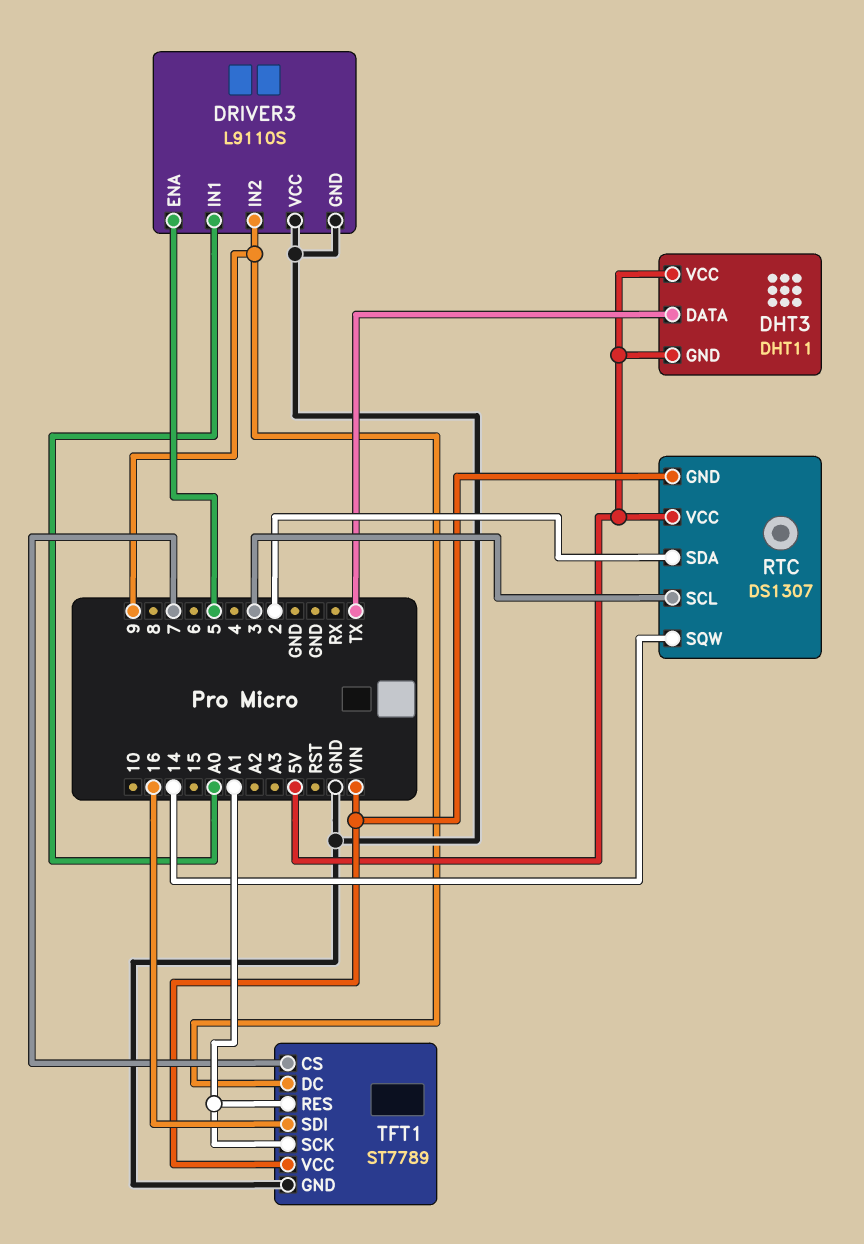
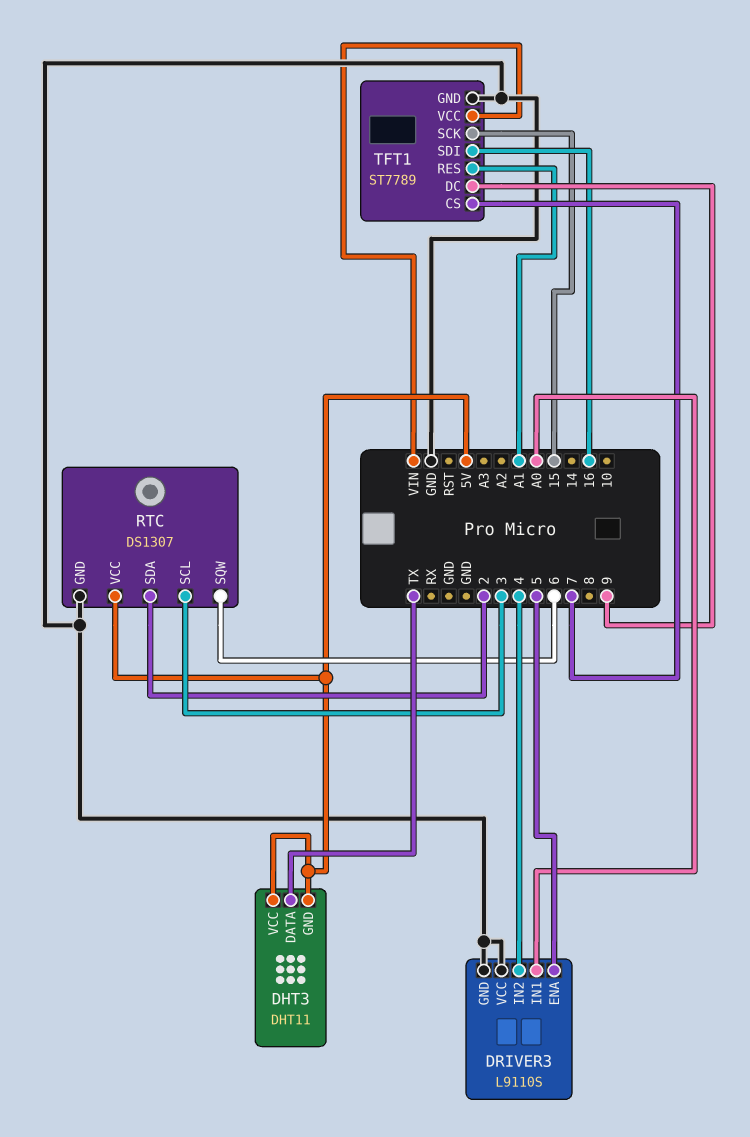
DRIVER3 pin IN2: 9 -> 4
RTC pin GND: VIN -> GND
RTC pin SQW: 14 -> 6
TFT1 pin SCK: A1 -> 15

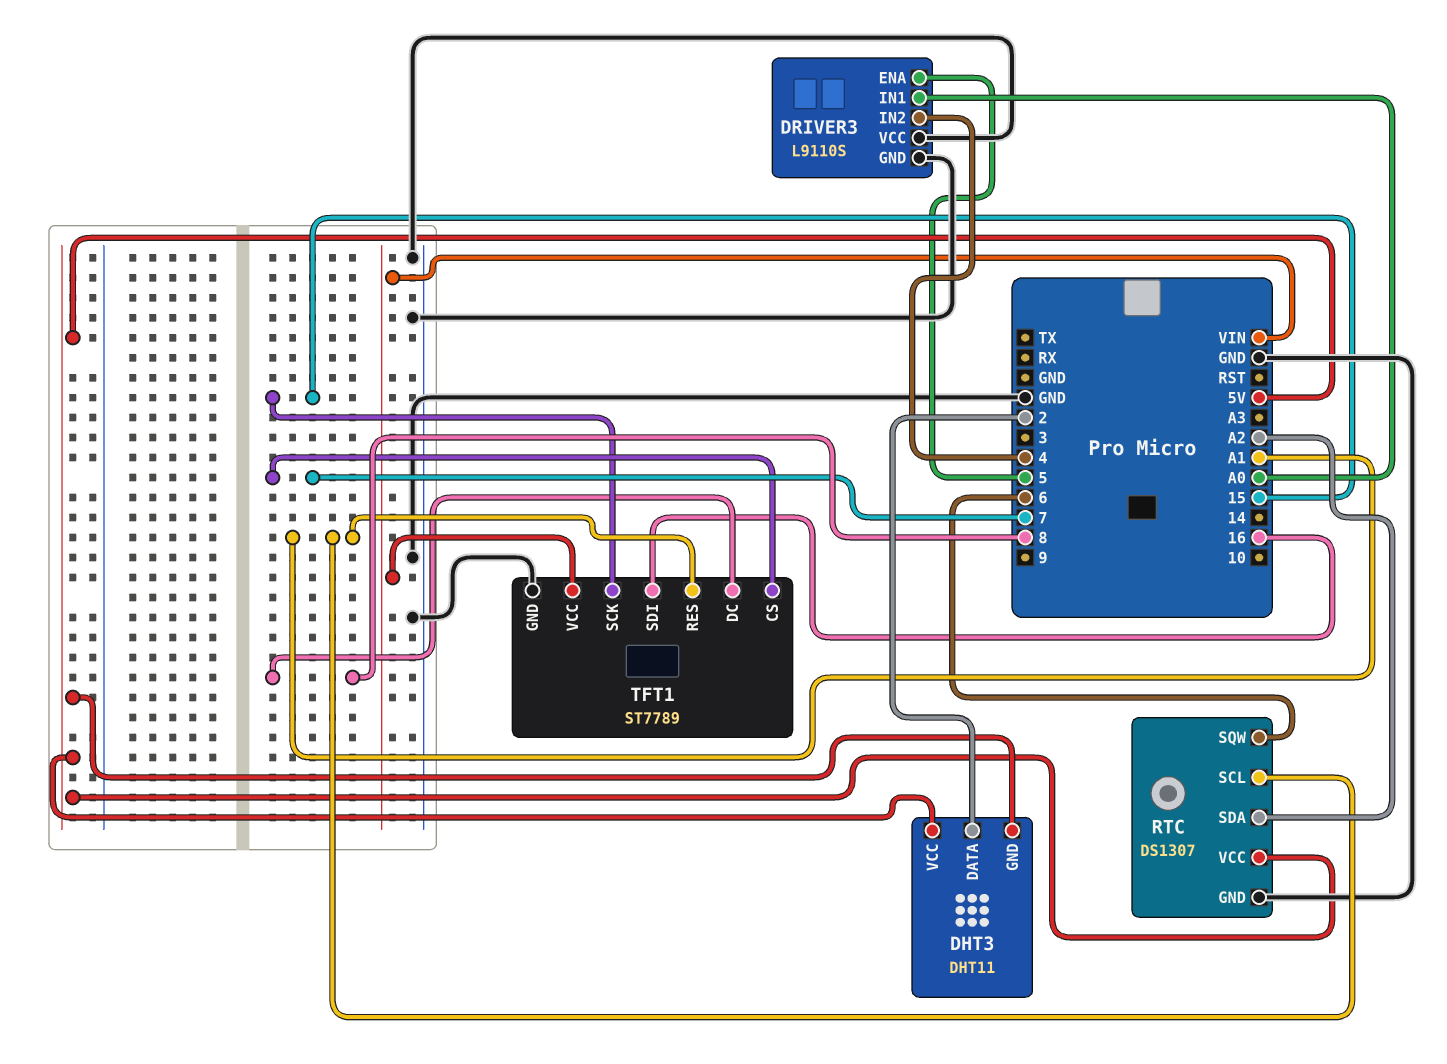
DHT3 pin DATA: TX -> 2
RTC pin SCL: 3 -> A1
RTC pin SDA: 2 -> A2
TFT1 pin DC: 9 -> 8

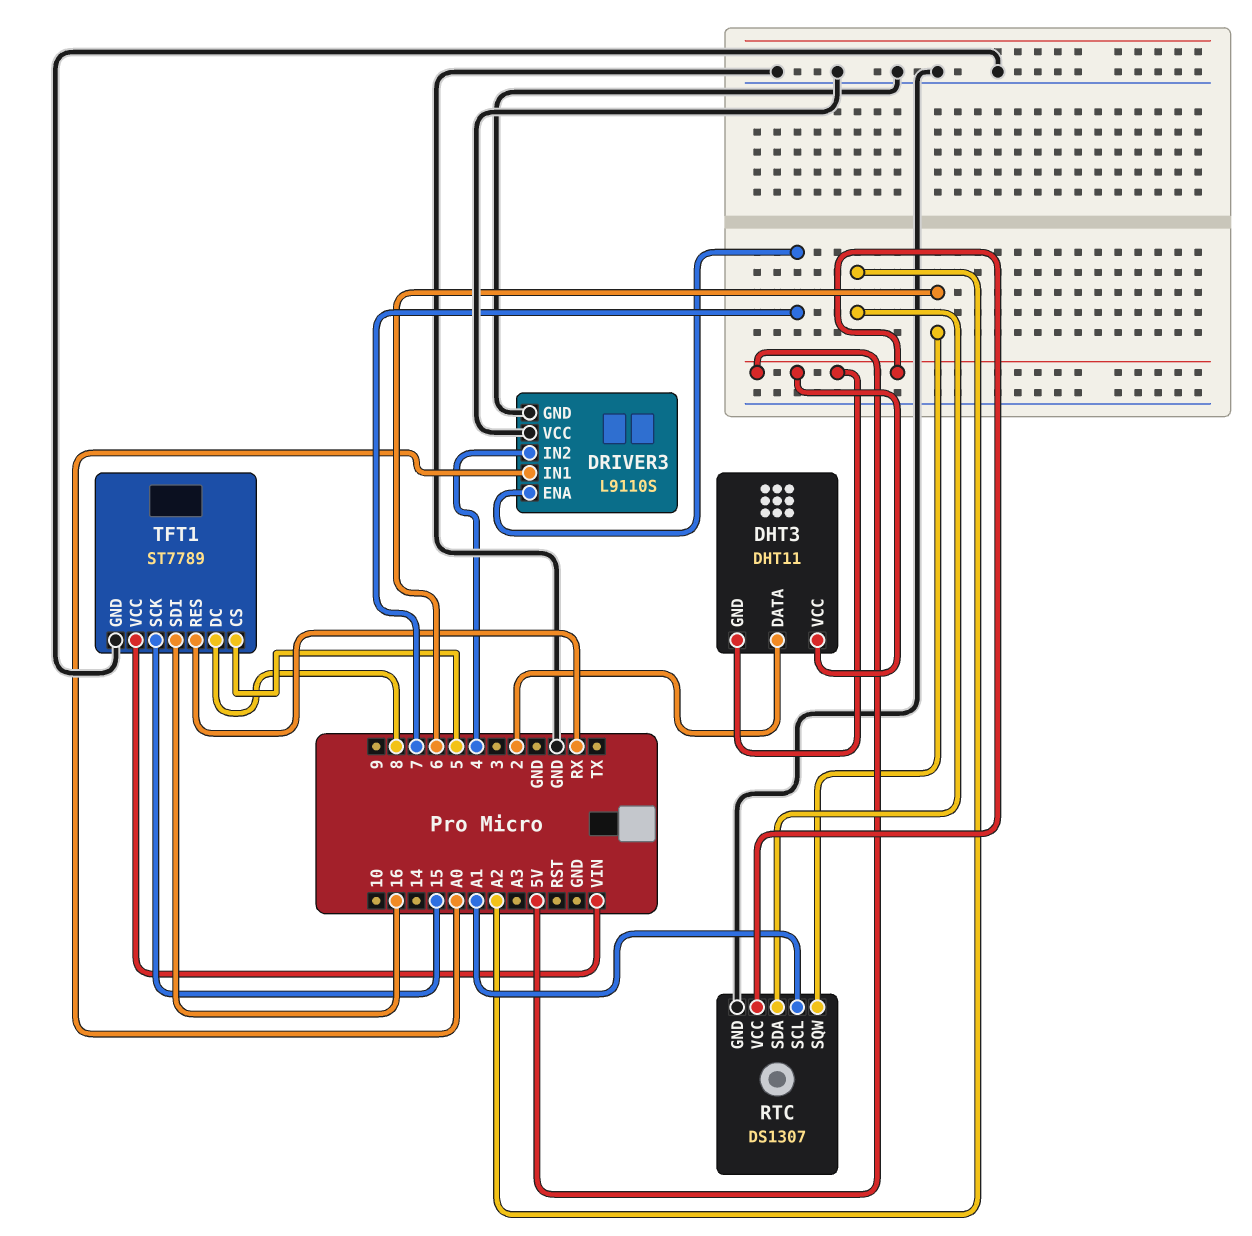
DRIVER3 pin ENA: 5 -> 7
TFT1 pin CS: 7 -> 5
TFT1 pin RES: A1 -> RX

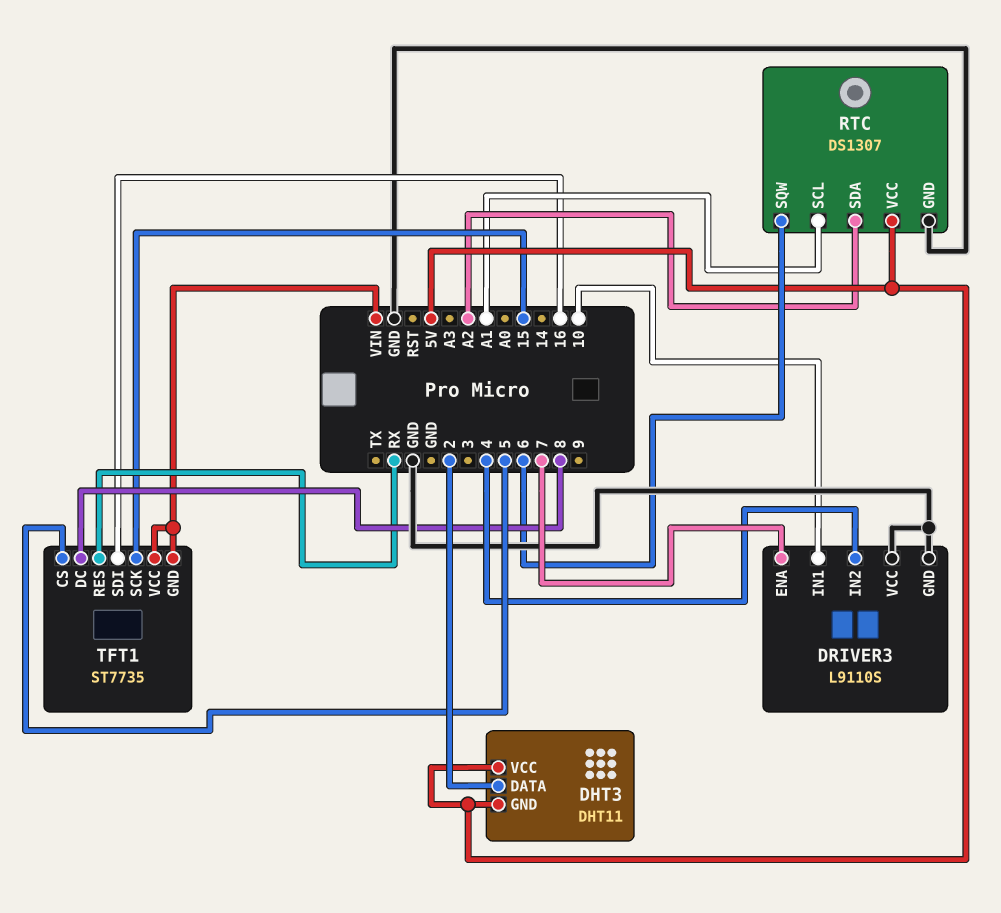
DRIVER3 pin IN1: A0 -> 10
TFT1: ST7789 -> ST7735
TFT1 pin GND: GND -> VIN

